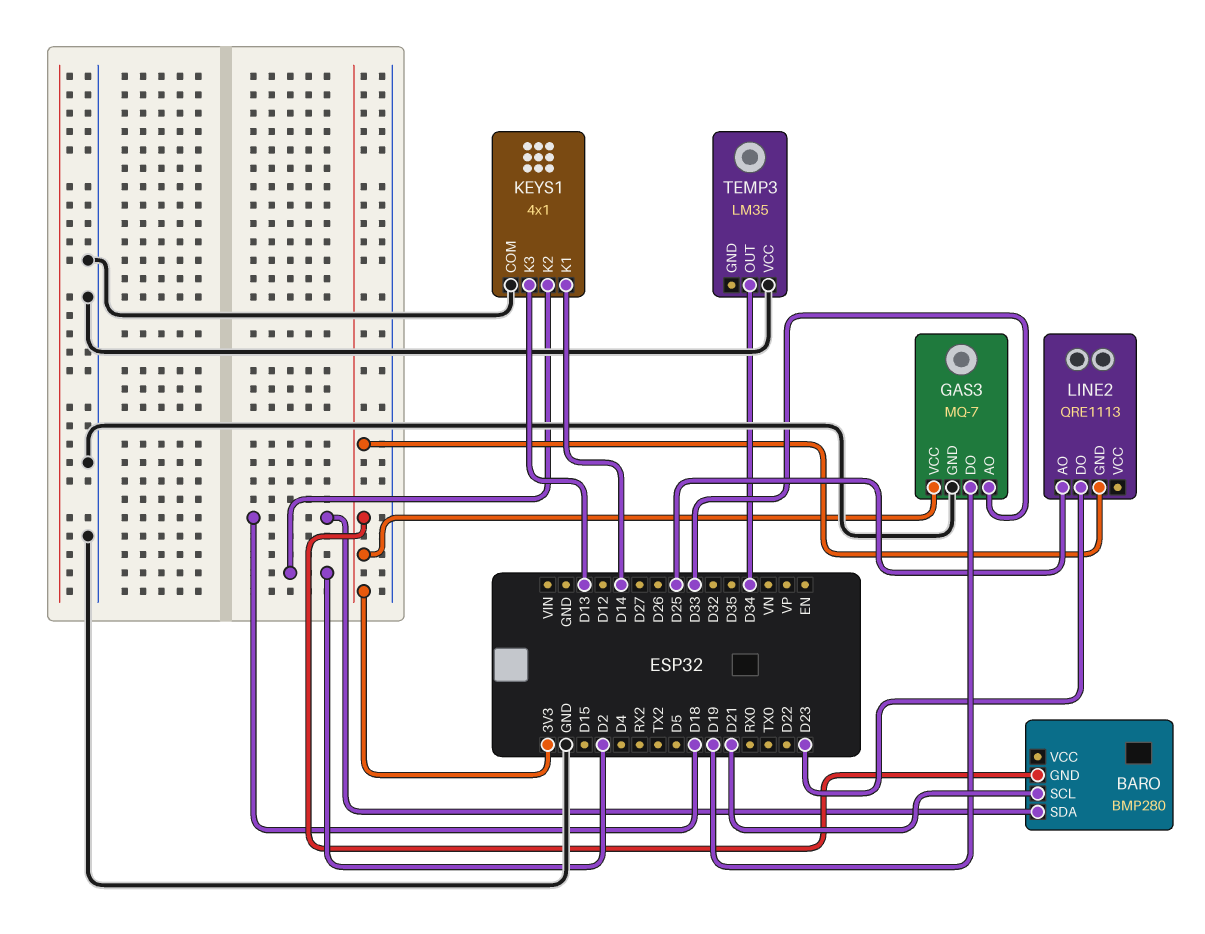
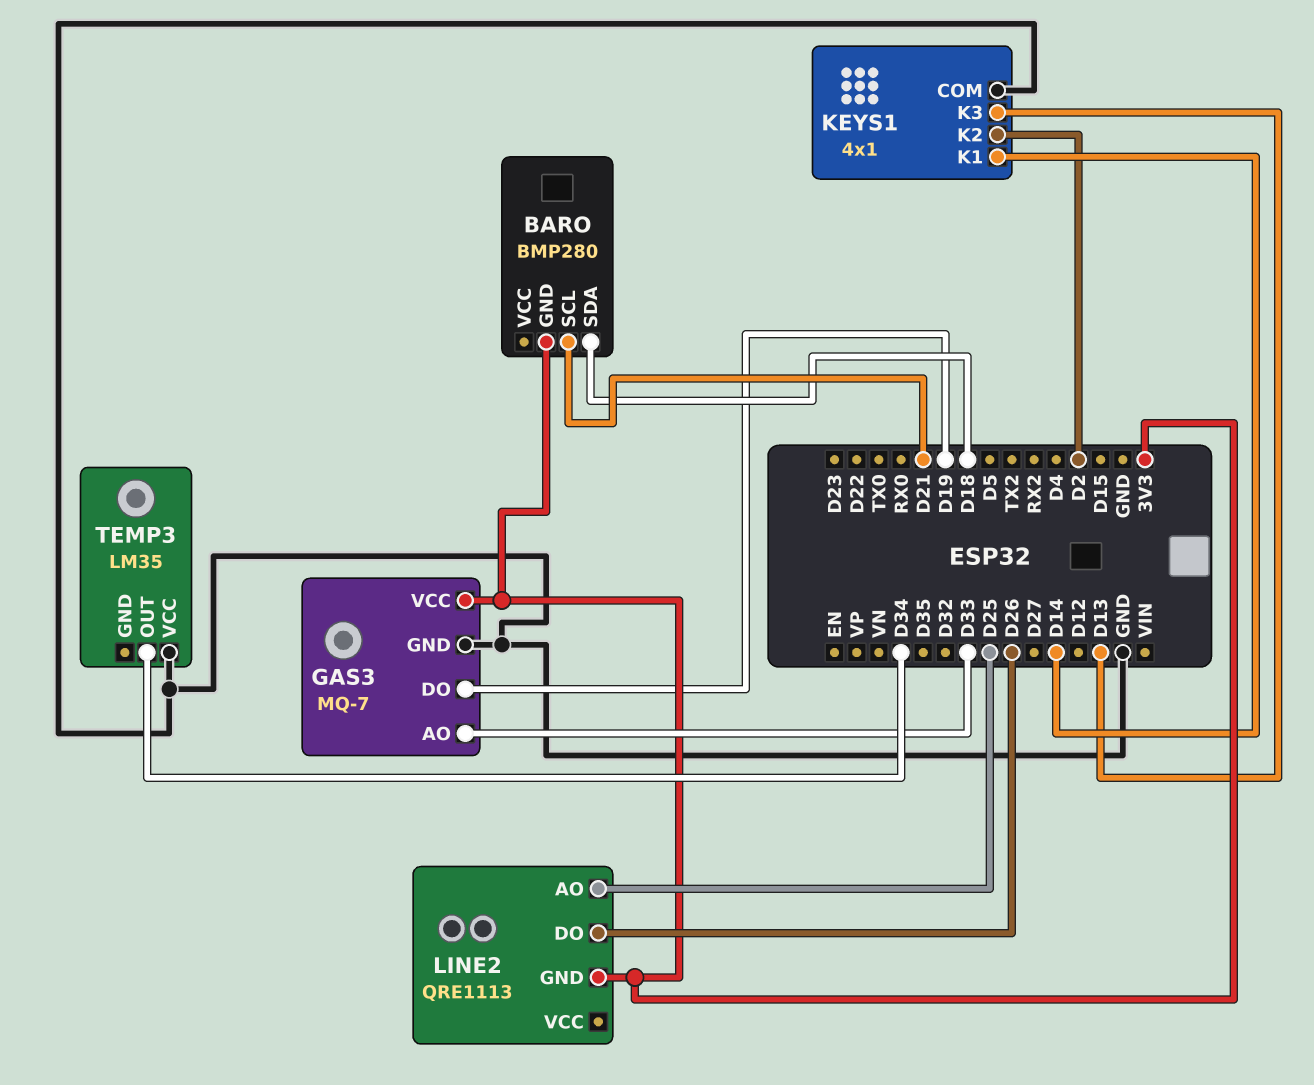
LINE2 pin DO: D23 -> D26

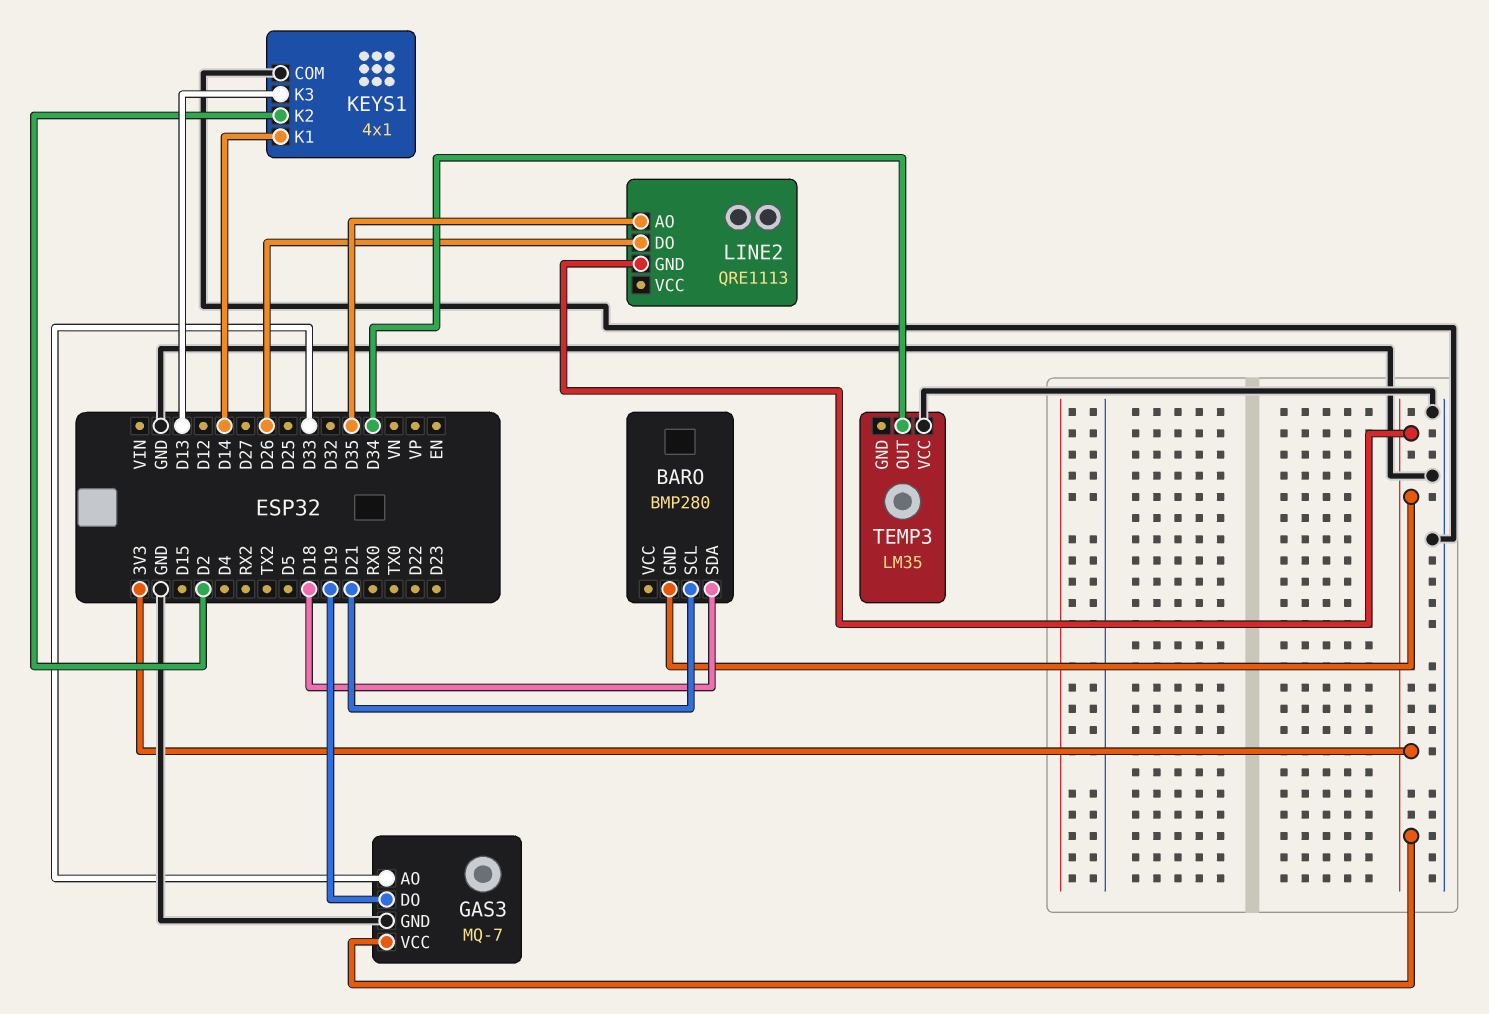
LINE2 pin AO: D25 -> D35

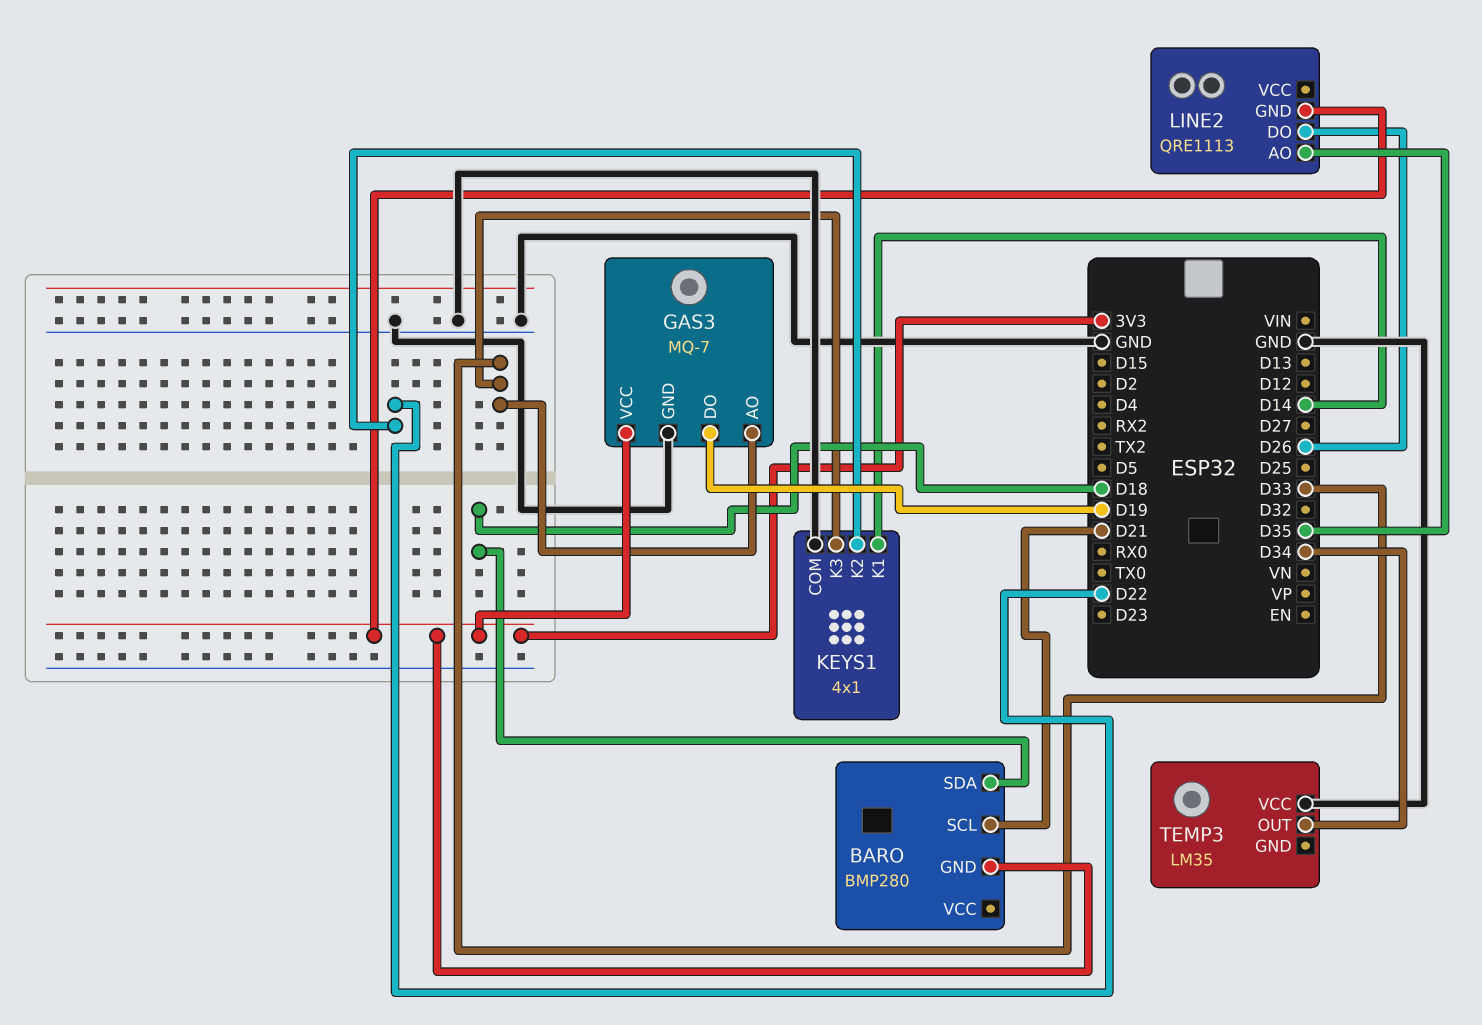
KEYS1 pin K2: D2 -> D22
KEYS1 pin K3: D13 -> D33

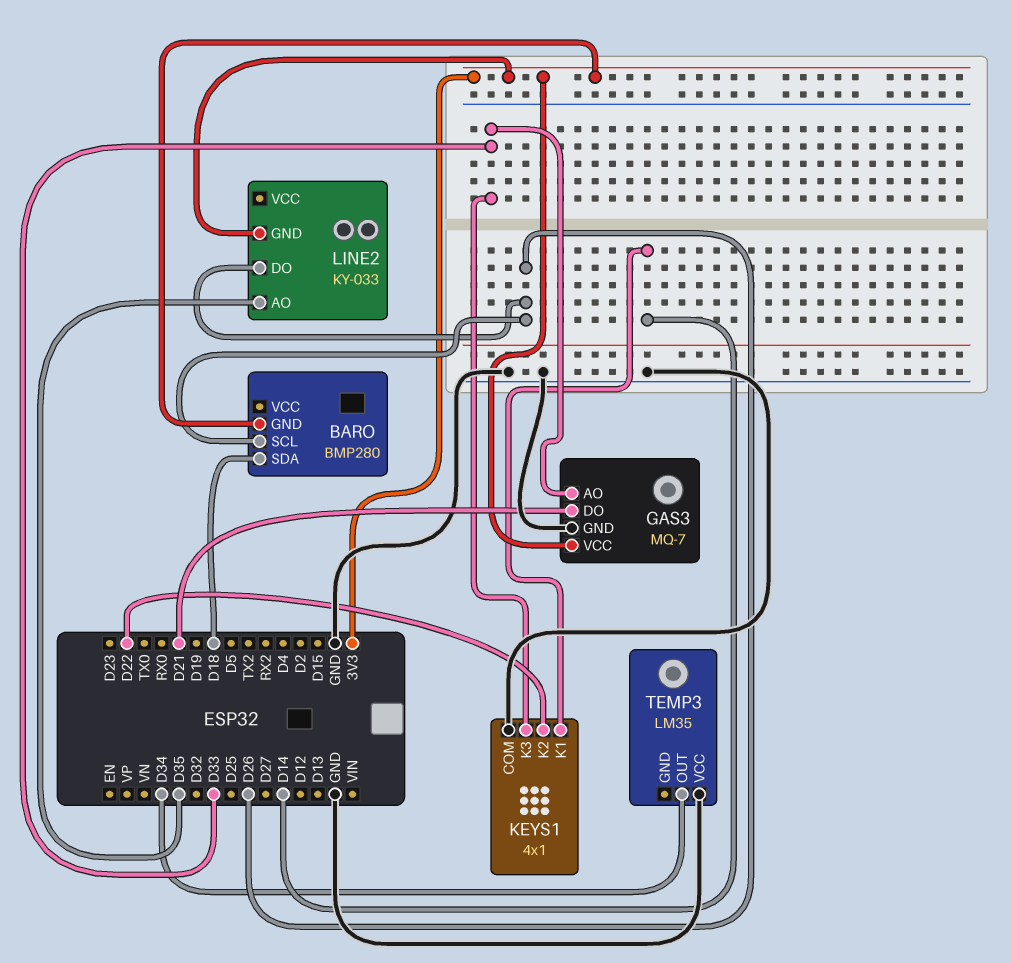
BARO pin SCL: D21 -> D26
GAS3 pin DO: D19 -> D21
LINE2: QRE1113 -> KY-033

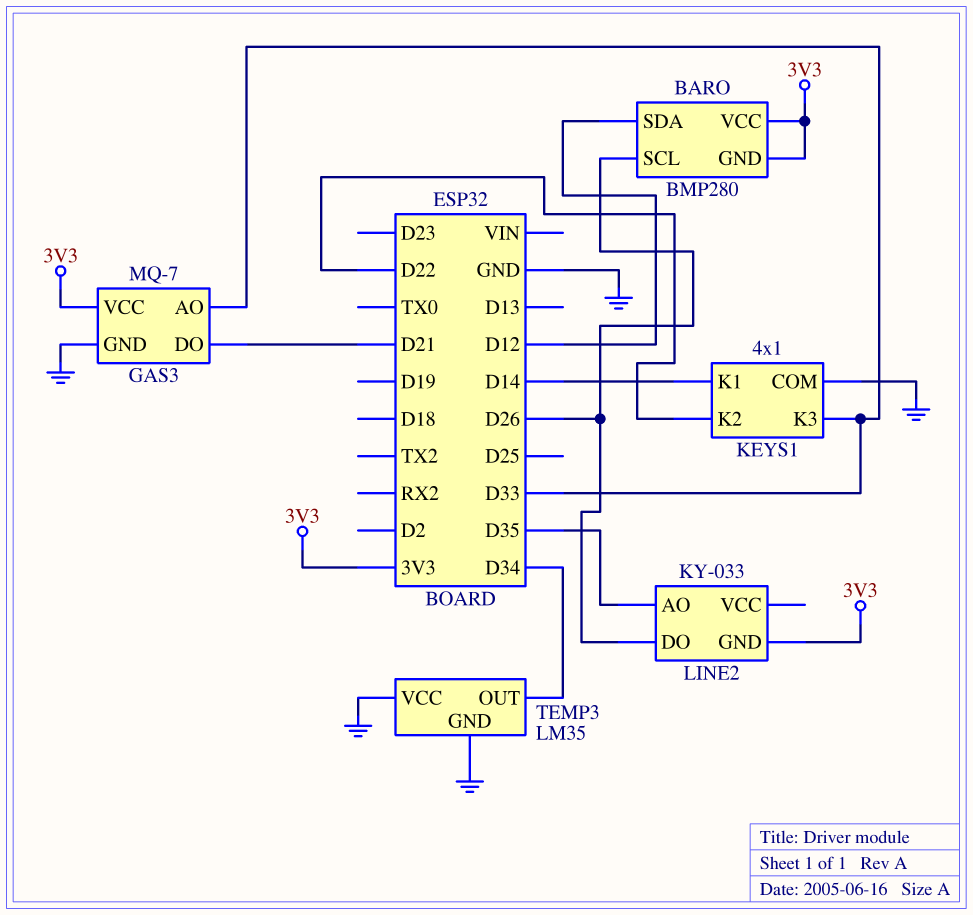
BARO pin SDA: D18 -> D12
BARO pin VCC: none -> 3V3
TEMP3 pin GND: none -> GND

